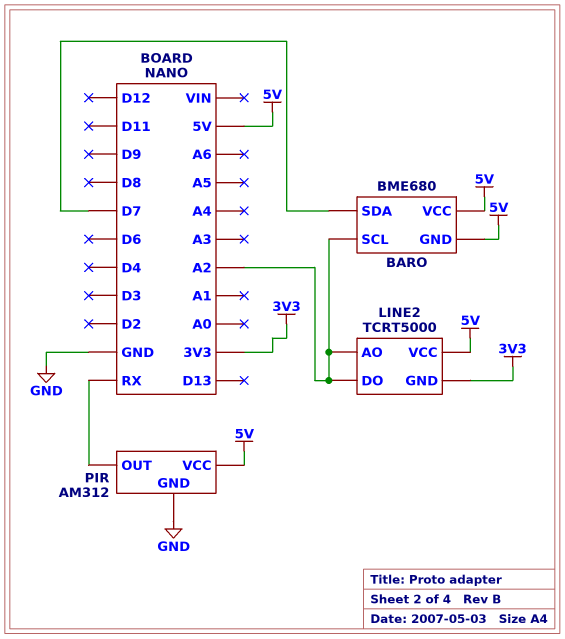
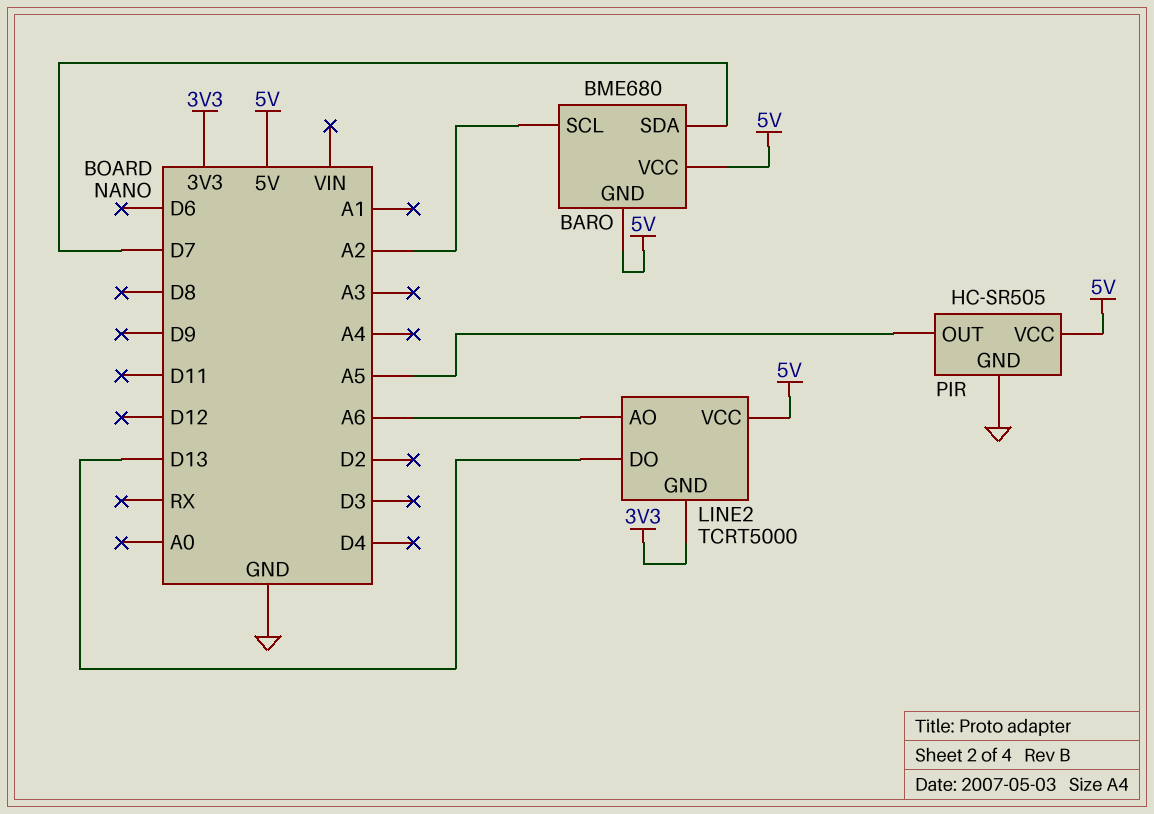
LINE2 pin AO: A2 -> A6
LINE2 pin DO: A2 -> D13
PIR: AM312 -> HC-SR505
PIR pin OUT: RX -> A5

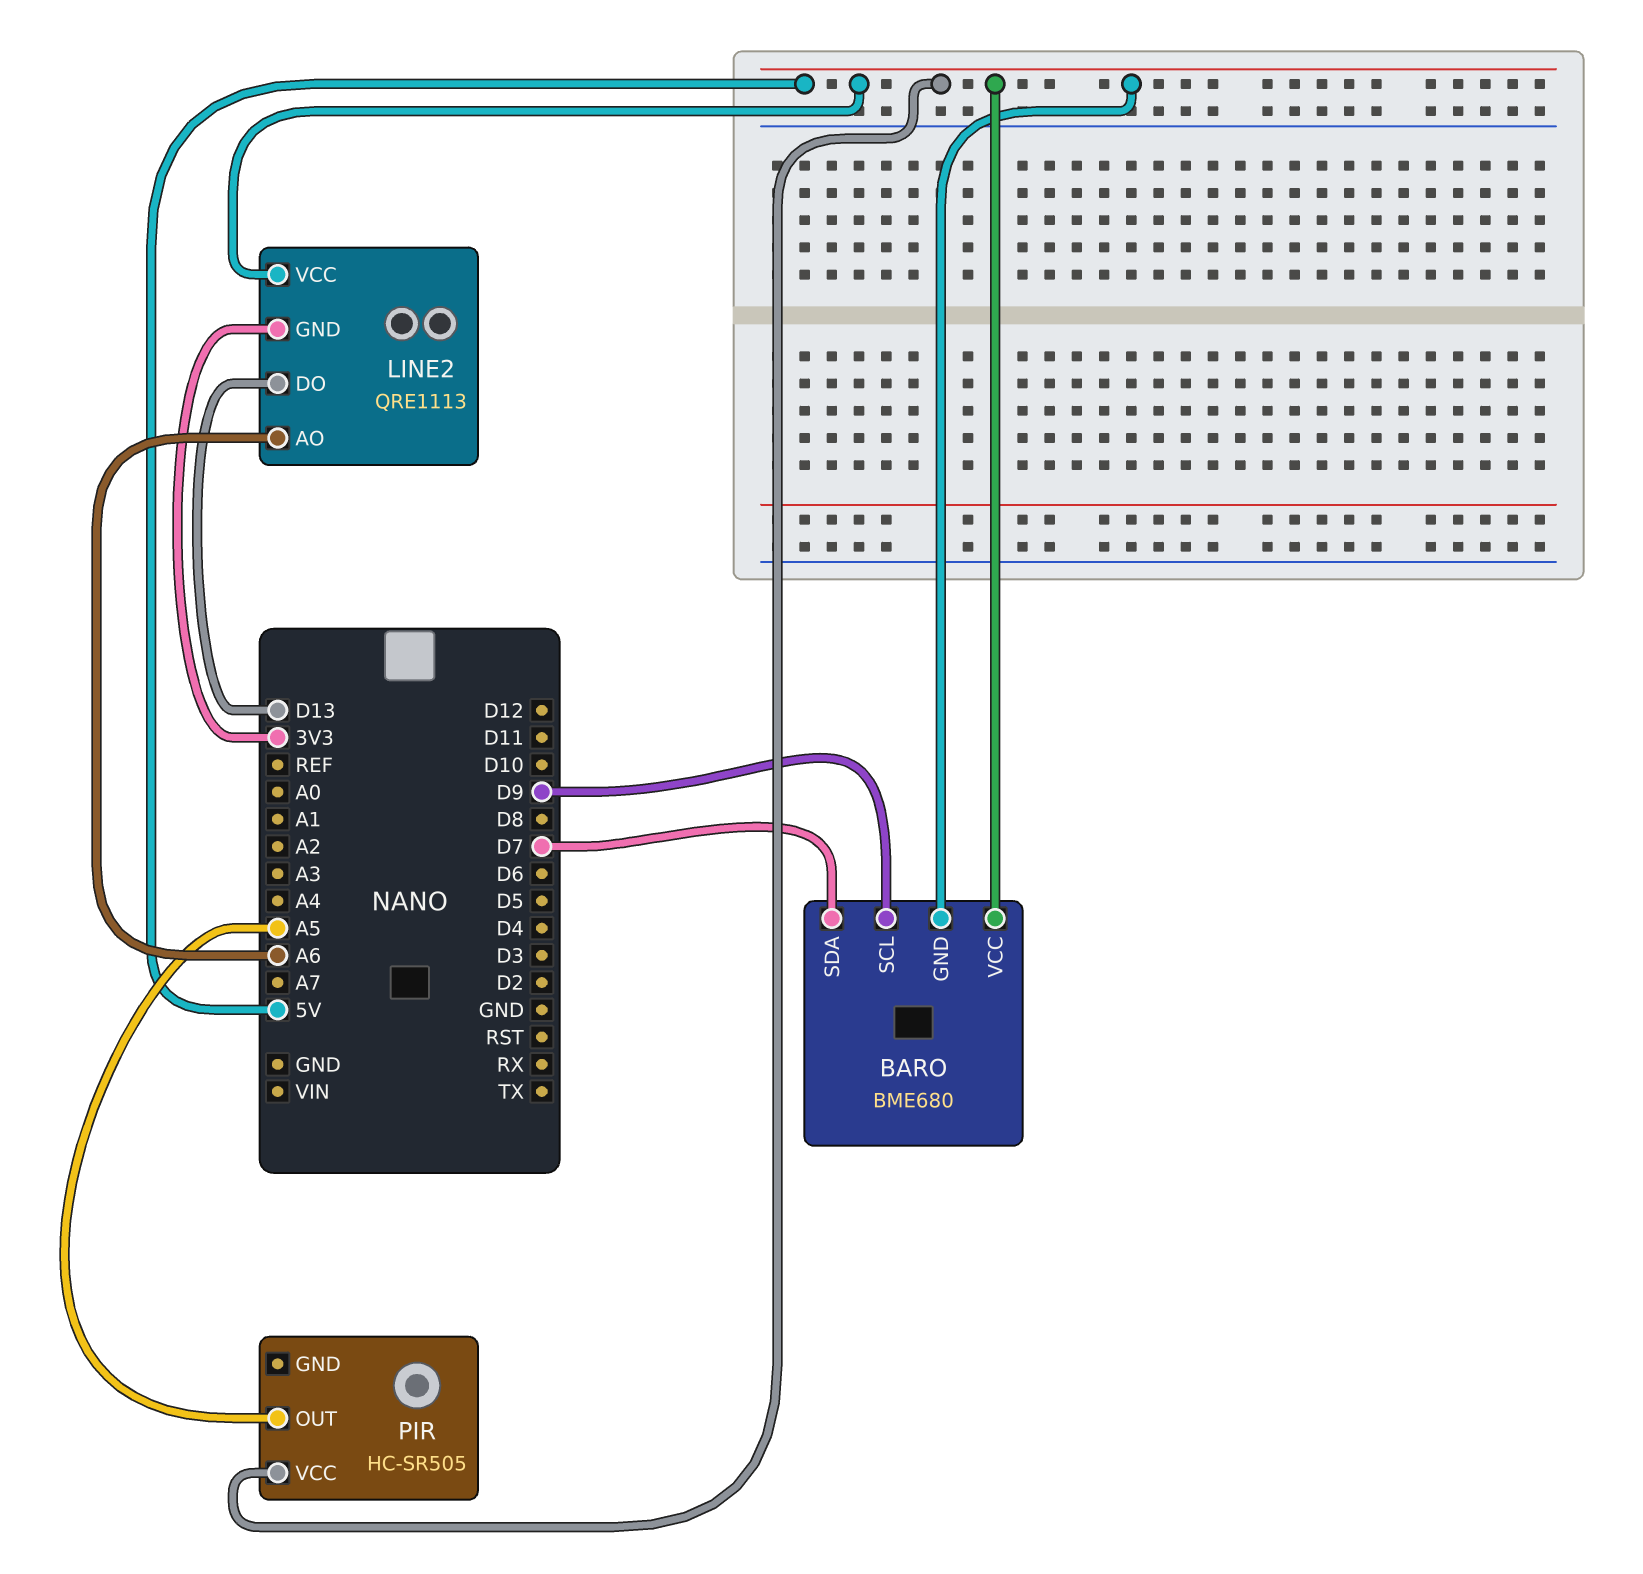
BARO pin SCL: A2 -> D9
LINE2: TCRT5000 -> QRE1113
PIR pin GND: GND -> none

